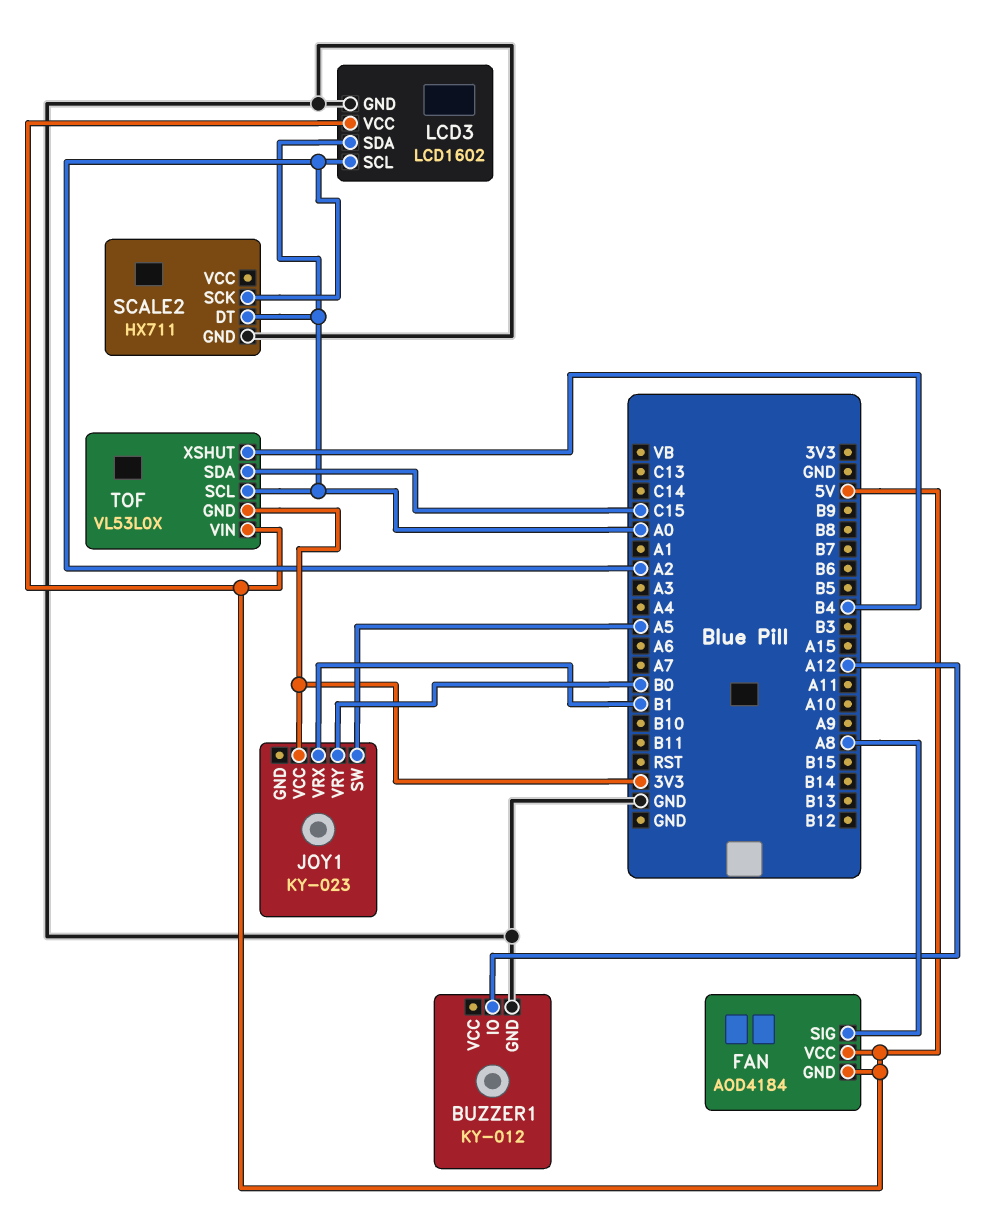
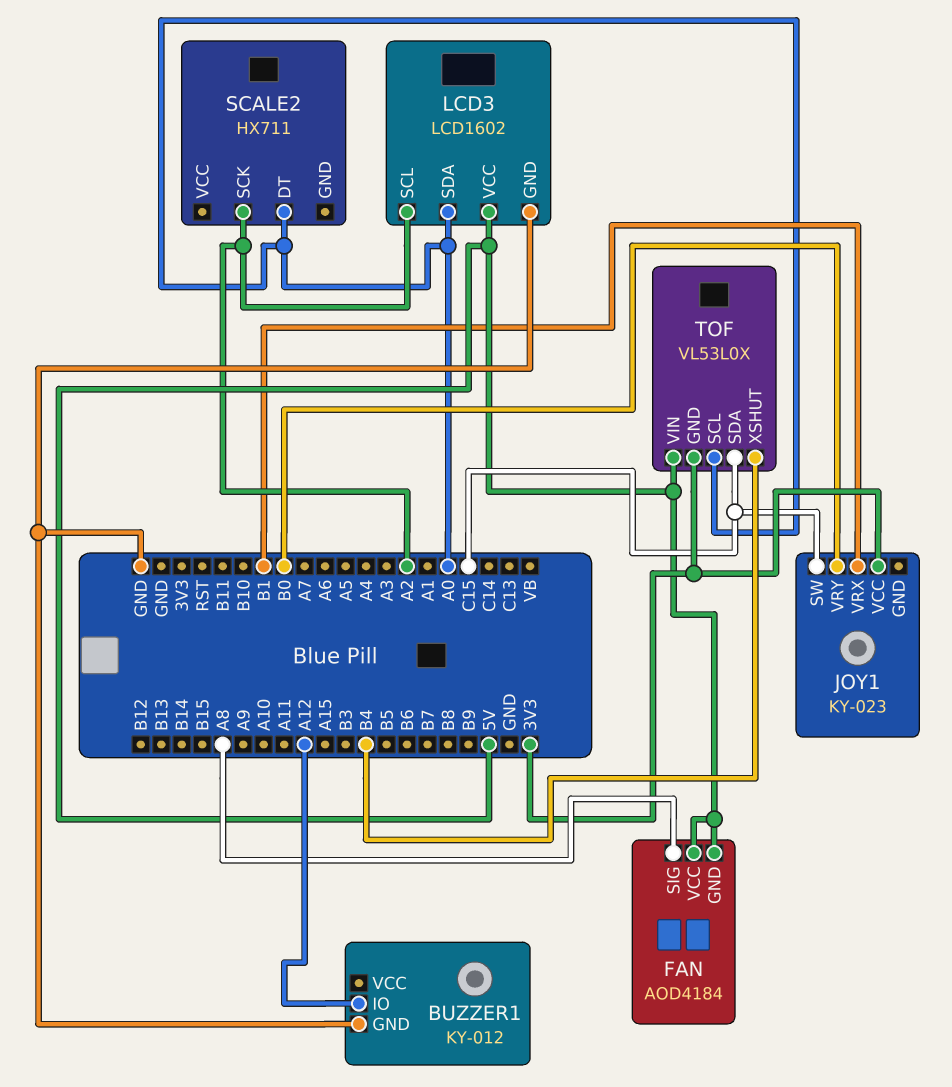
JOY1 pin SW: A5 -> C15
SCALE2 pin GND: GND -> none

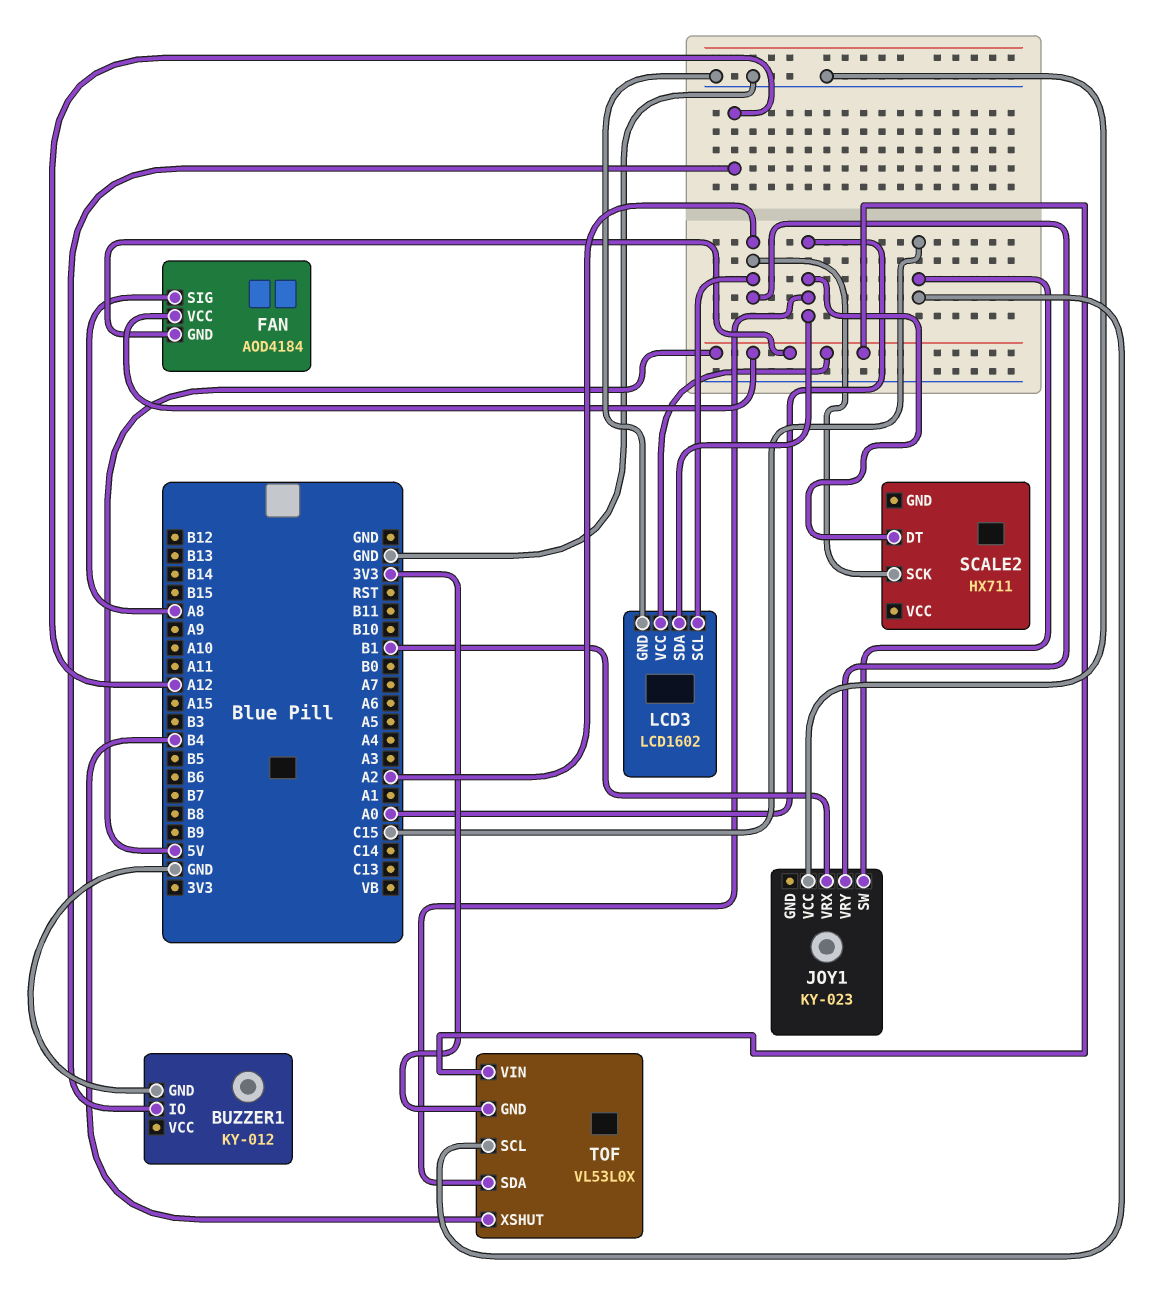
JOY1 pin VCC: 3V3 -> GND
JOY1 pin VRY: B0 -> A2
TOF pin SCL: A0 -> C15
TOF pin SDA: C15 -> A0

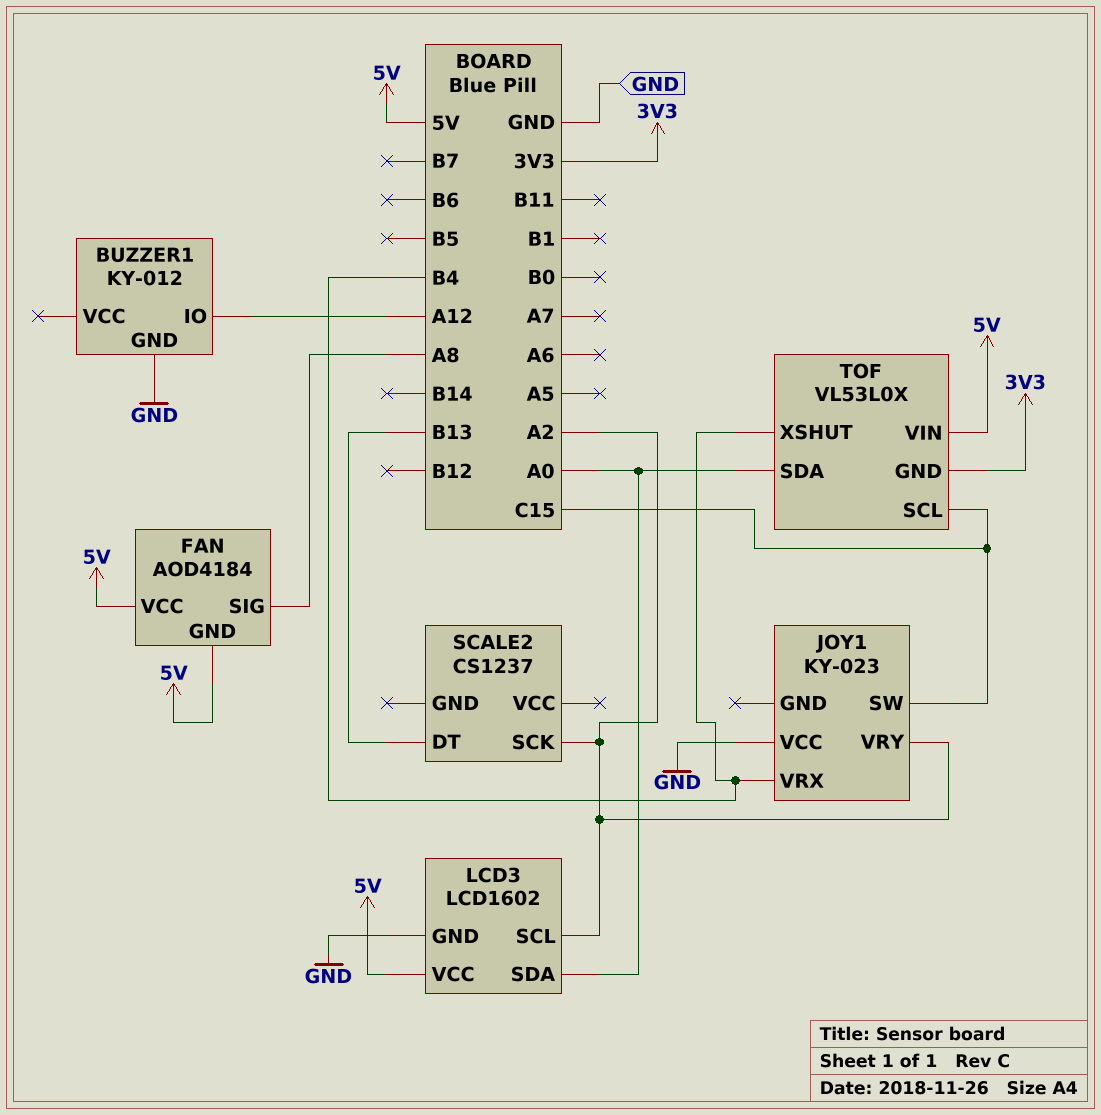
JOY1 pin VRX: B1 -> B4
SCALE2: HX711 -> CS1237
SCALE2 pin DT: A0 -> B13

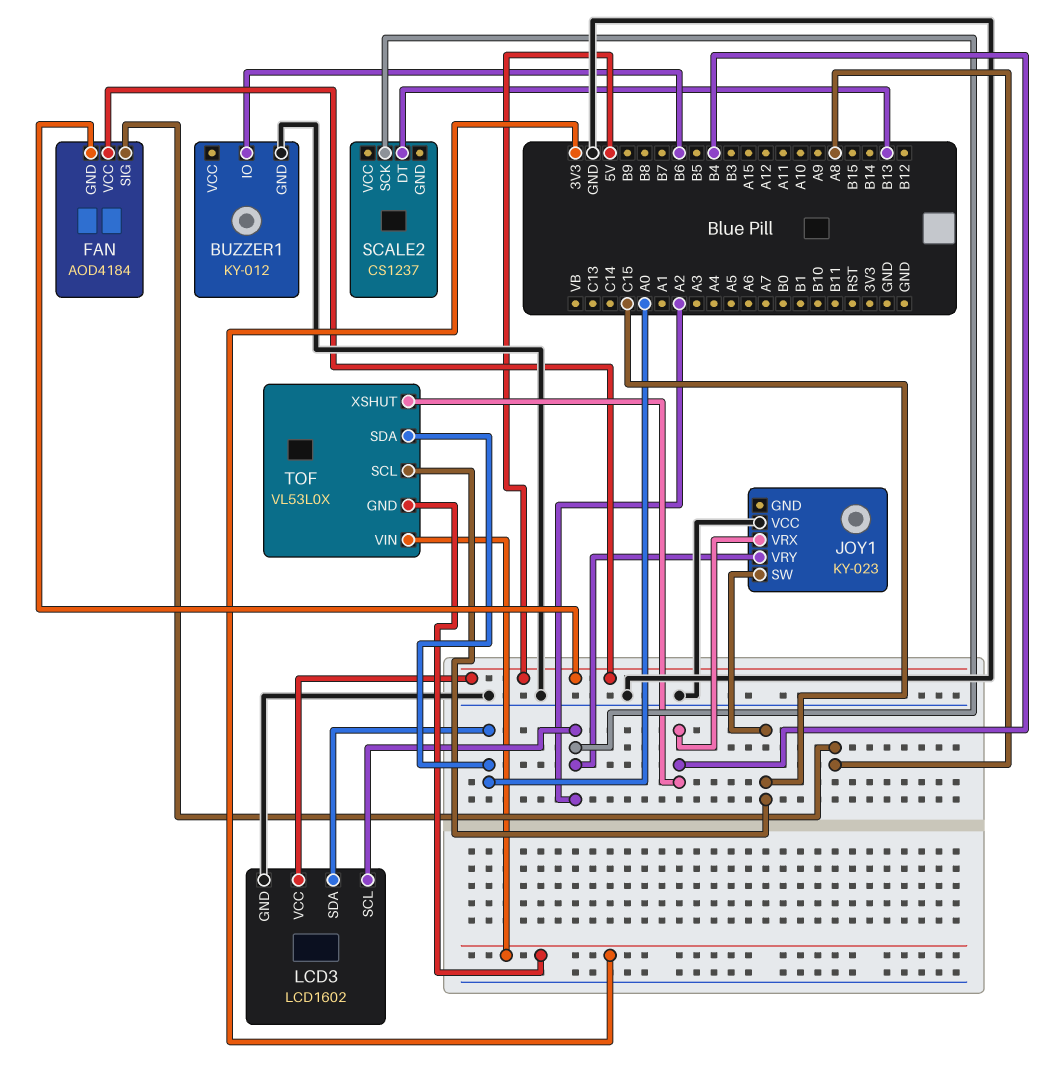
BUZZER1 pin IO: A12 -> B6
TOF pin VIN: 5V -> 3V3

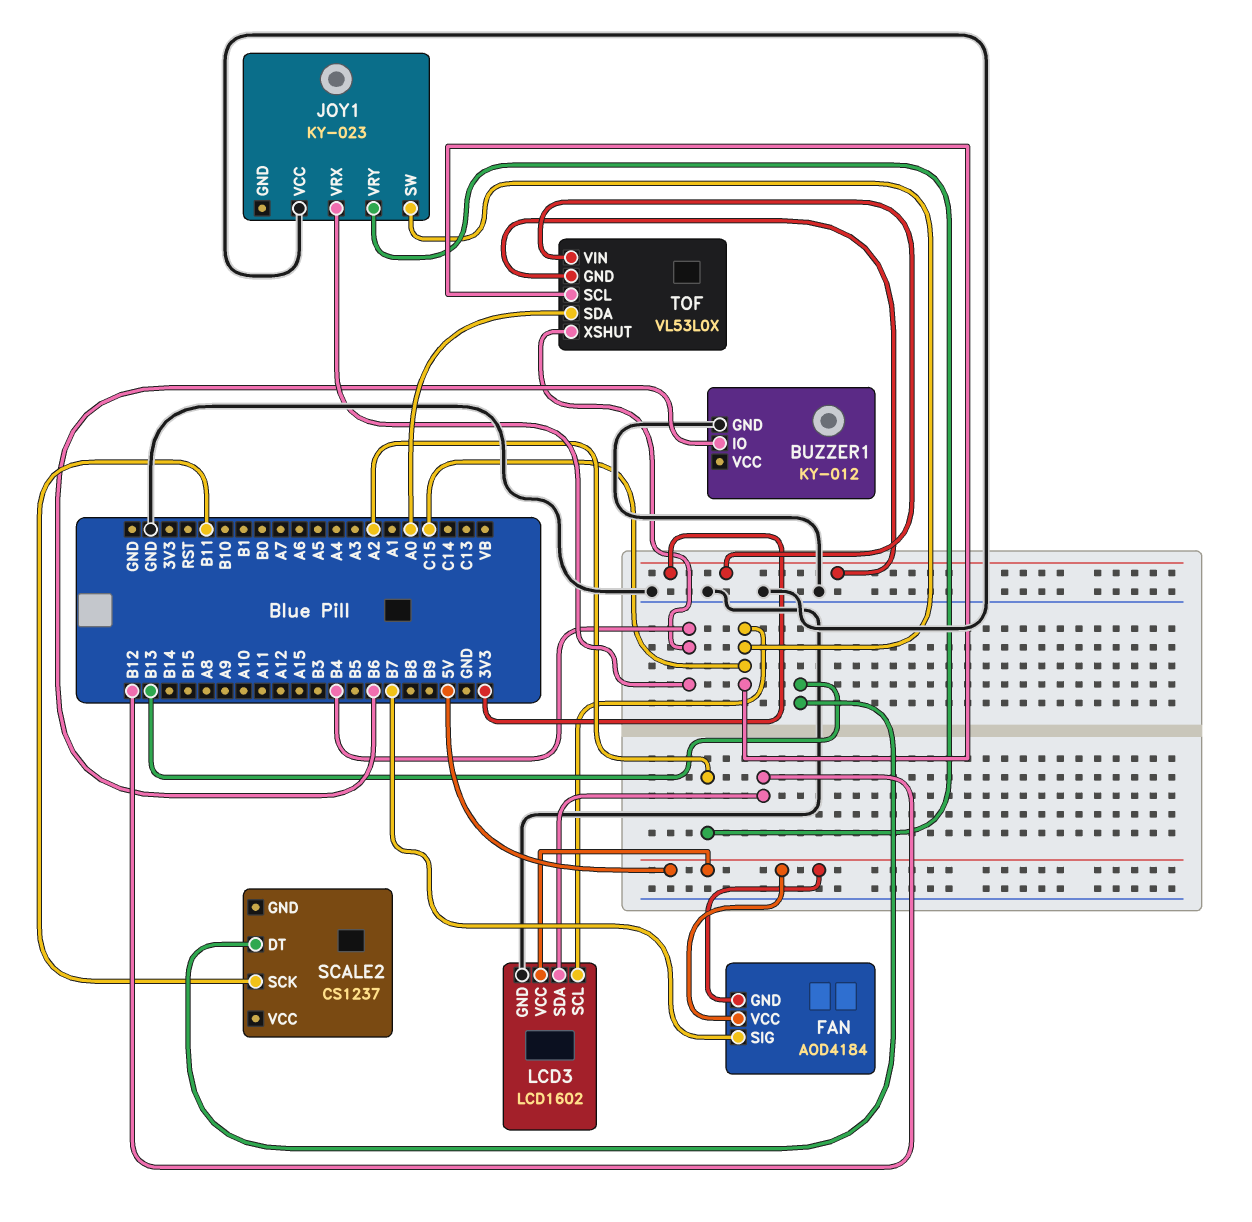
FAN pin SIG: A8 -> B7
LCD3 pin SCL: A2 -> C15
LCD3 pin SDA: A0 -> B12
SCALE2 pin SCK: A2 -> B11

